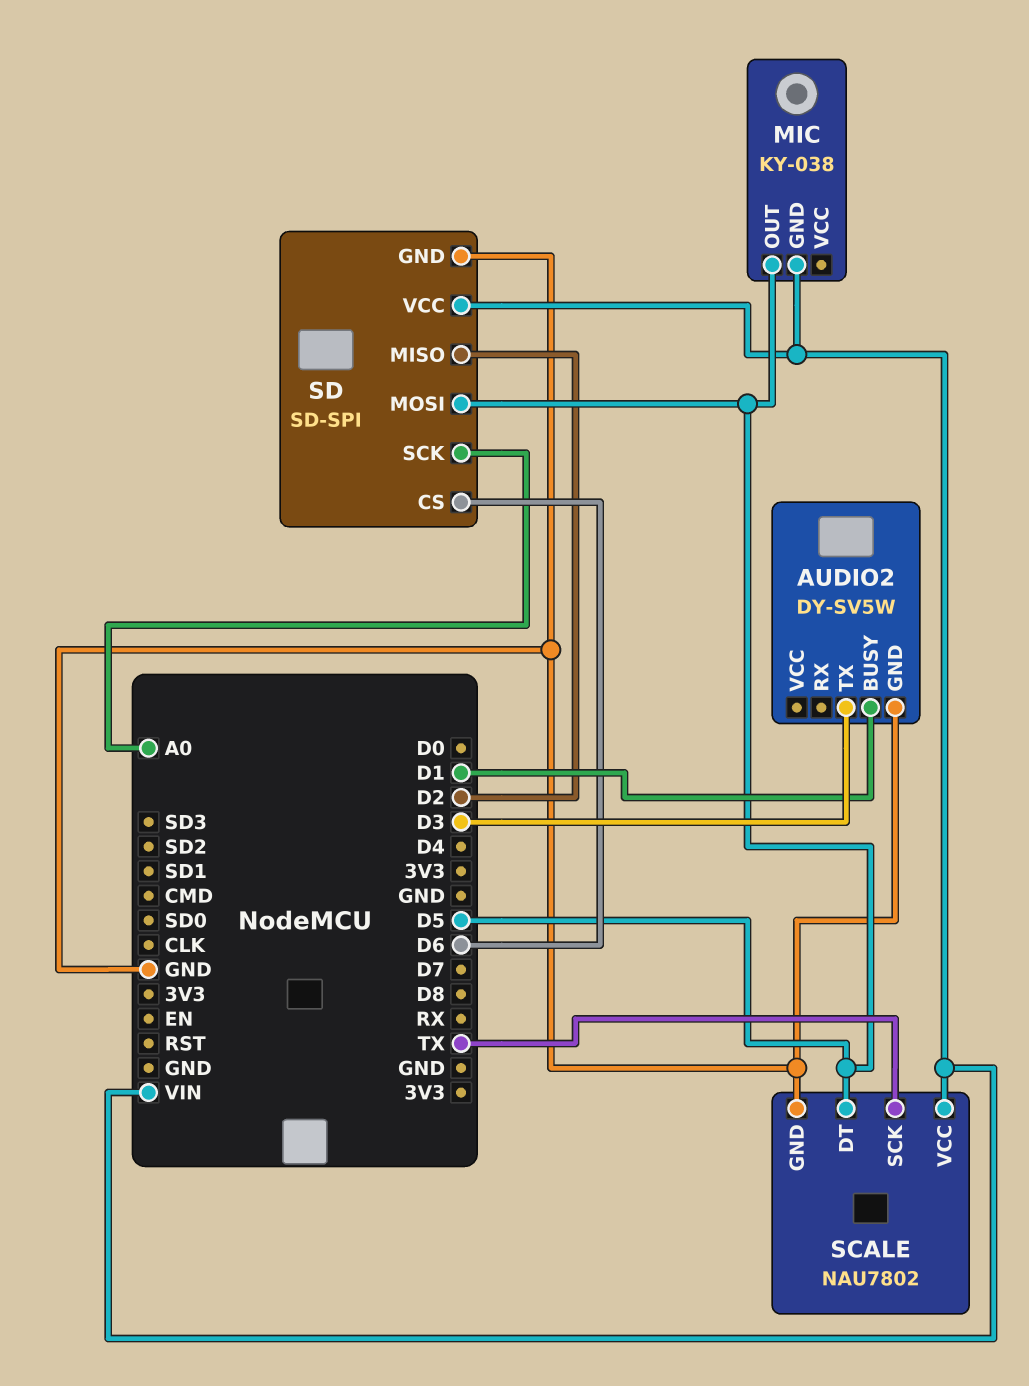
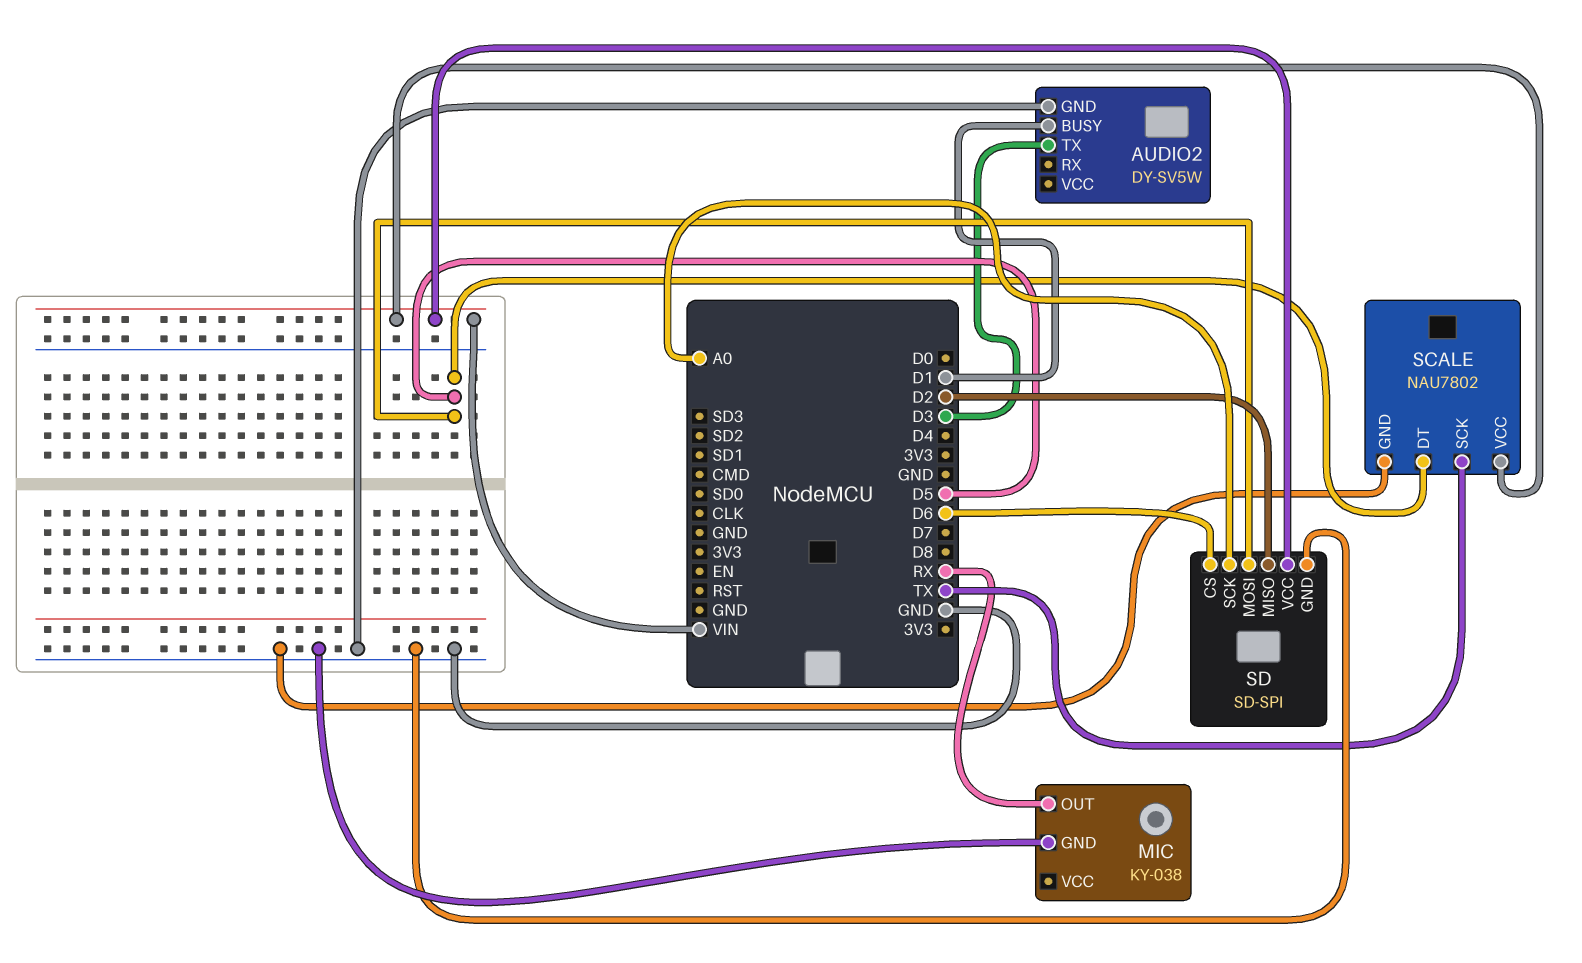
MIC pin GND: VIN -> GND
MIC pin OUT: D5 -> RX

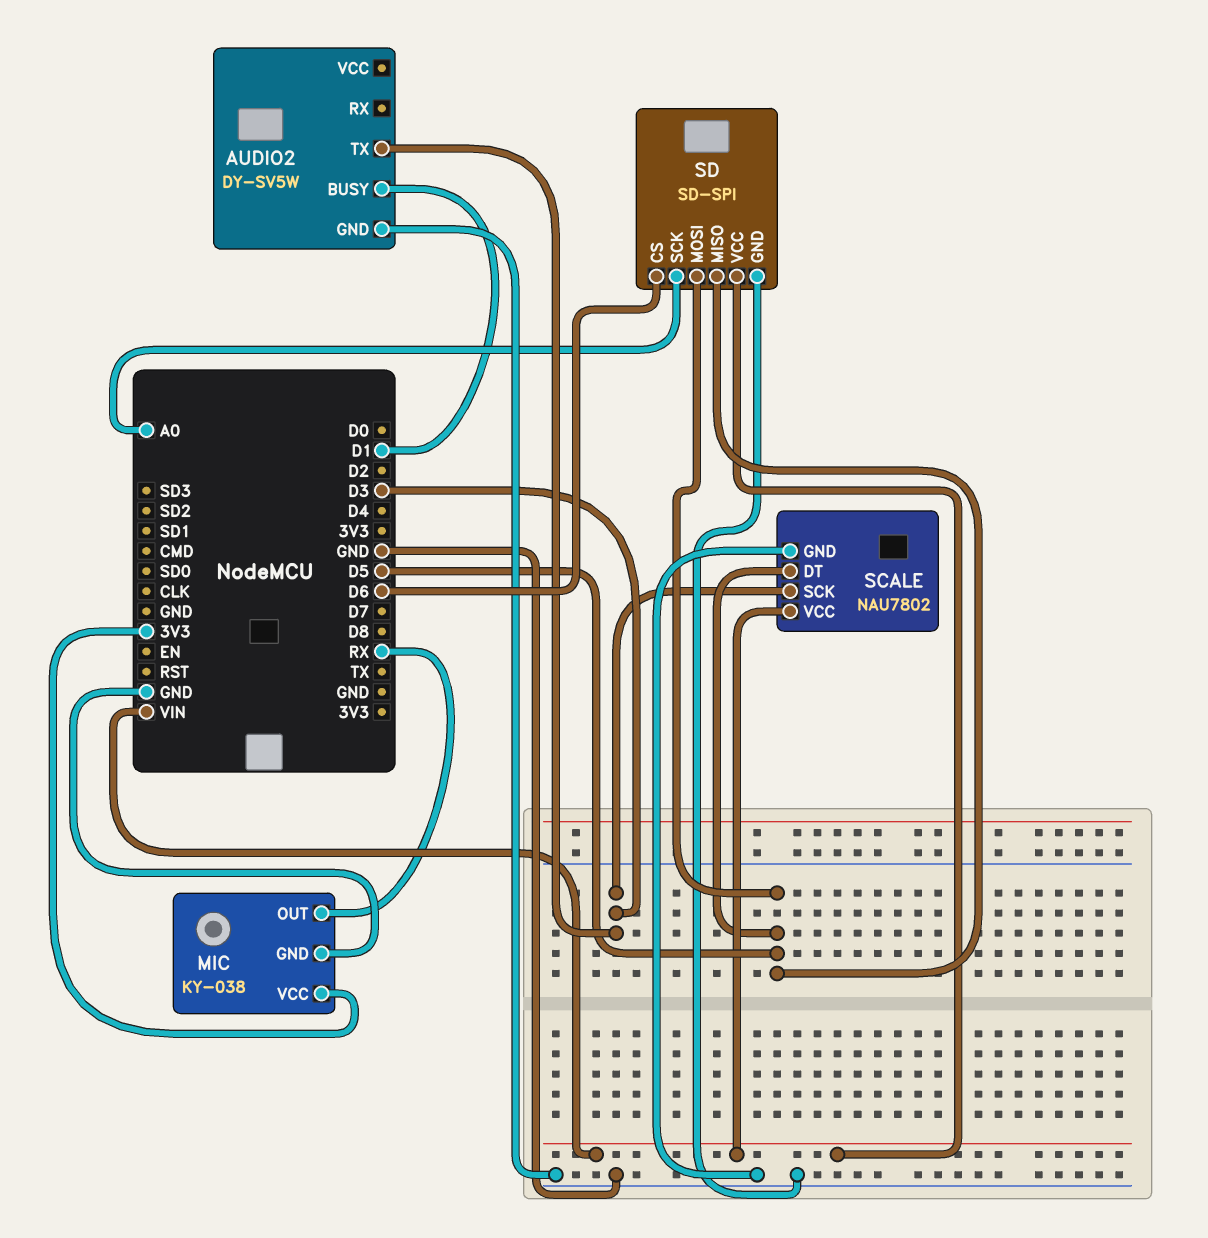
MIC pin VCC: none -> 3V3
SCALE pin SCK: TX -> D3
SD pin MISO: D2 -> D5

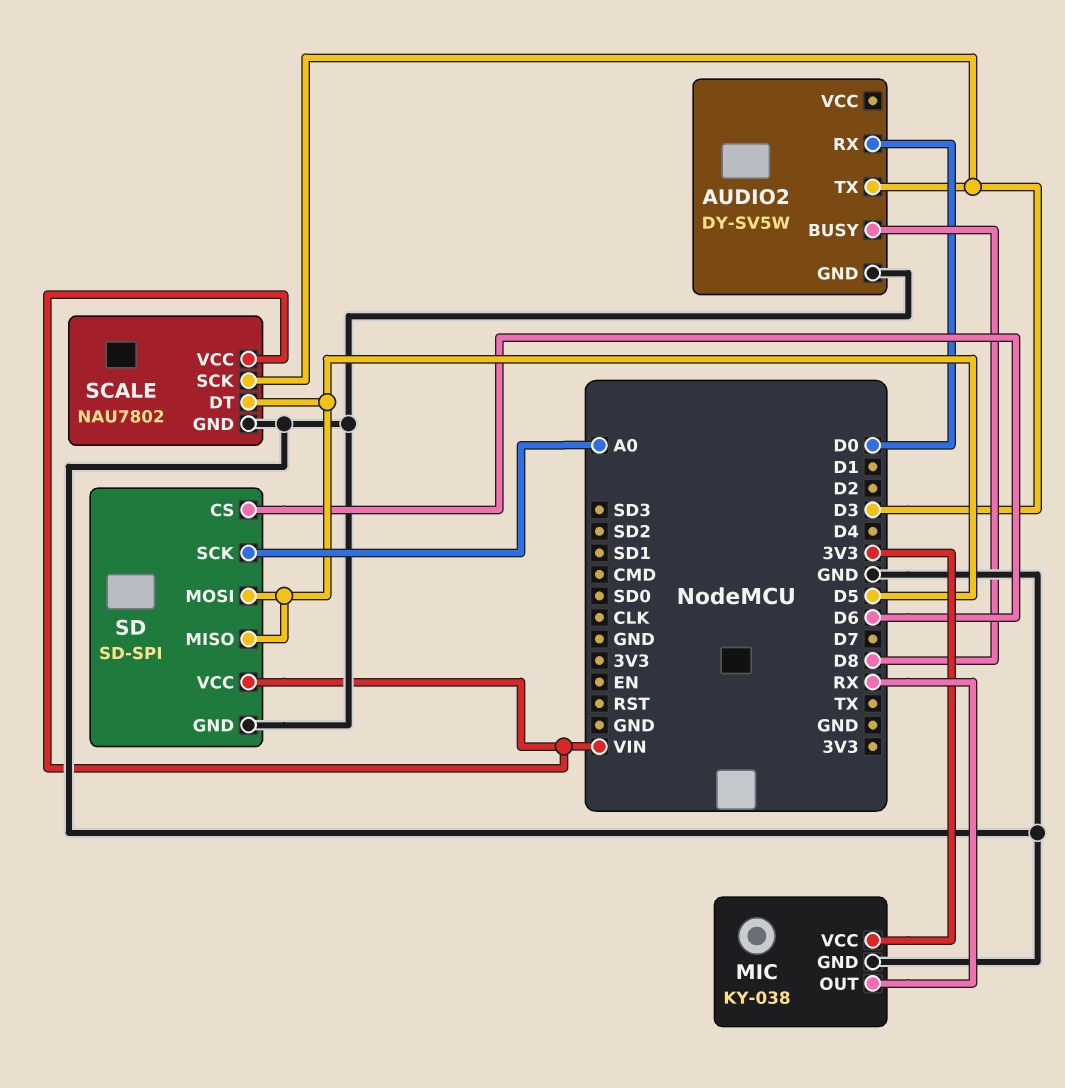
AUDIO2 pin BUSY: D1 -> D8
AUDIO2 pin RX: none -> D0

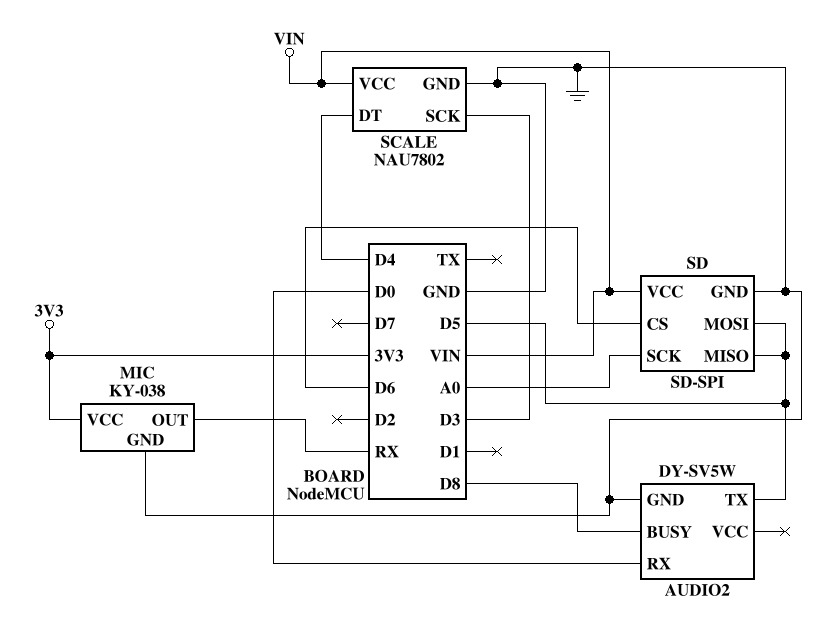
AUDIO2 pin TX: D3 -> D5
SCALE pin DT: D5 -> D4

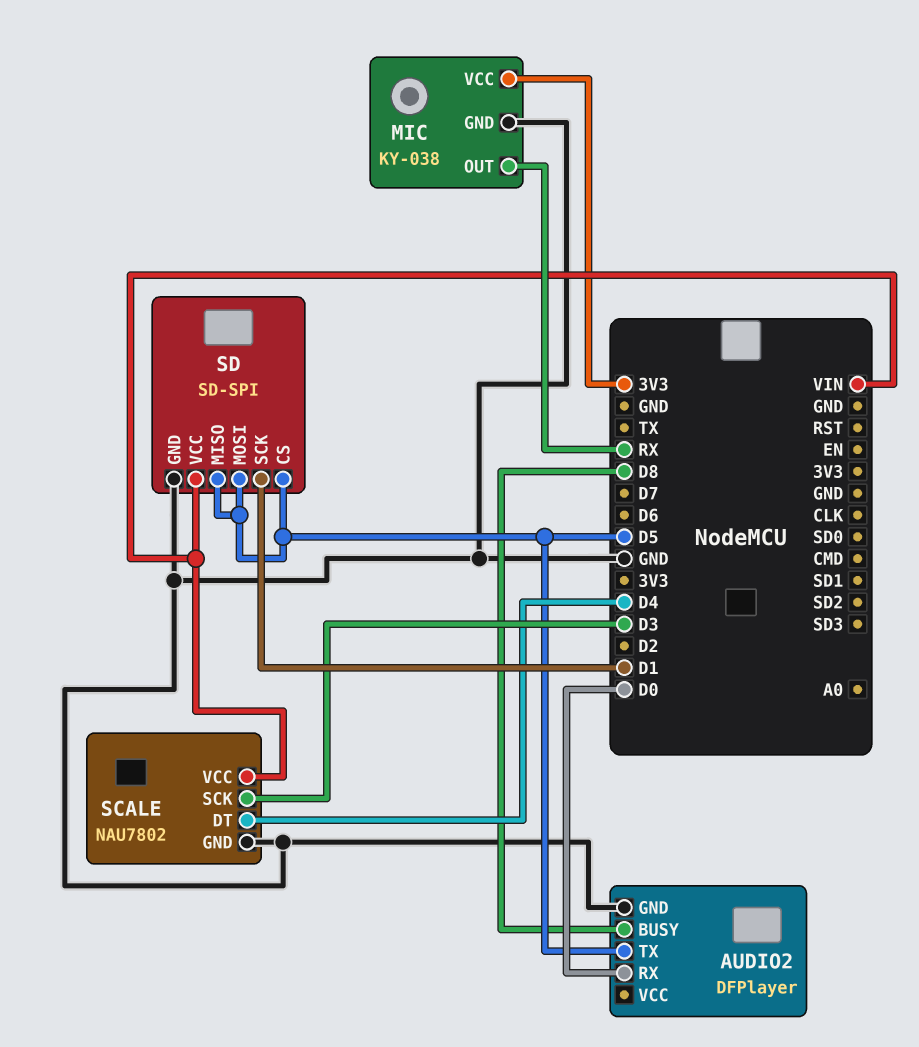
AUDIO2: DY-SV5W -> DFPlayer
SD pin CS: D6 -> D5
SD pin SCK: A0 -> D1

